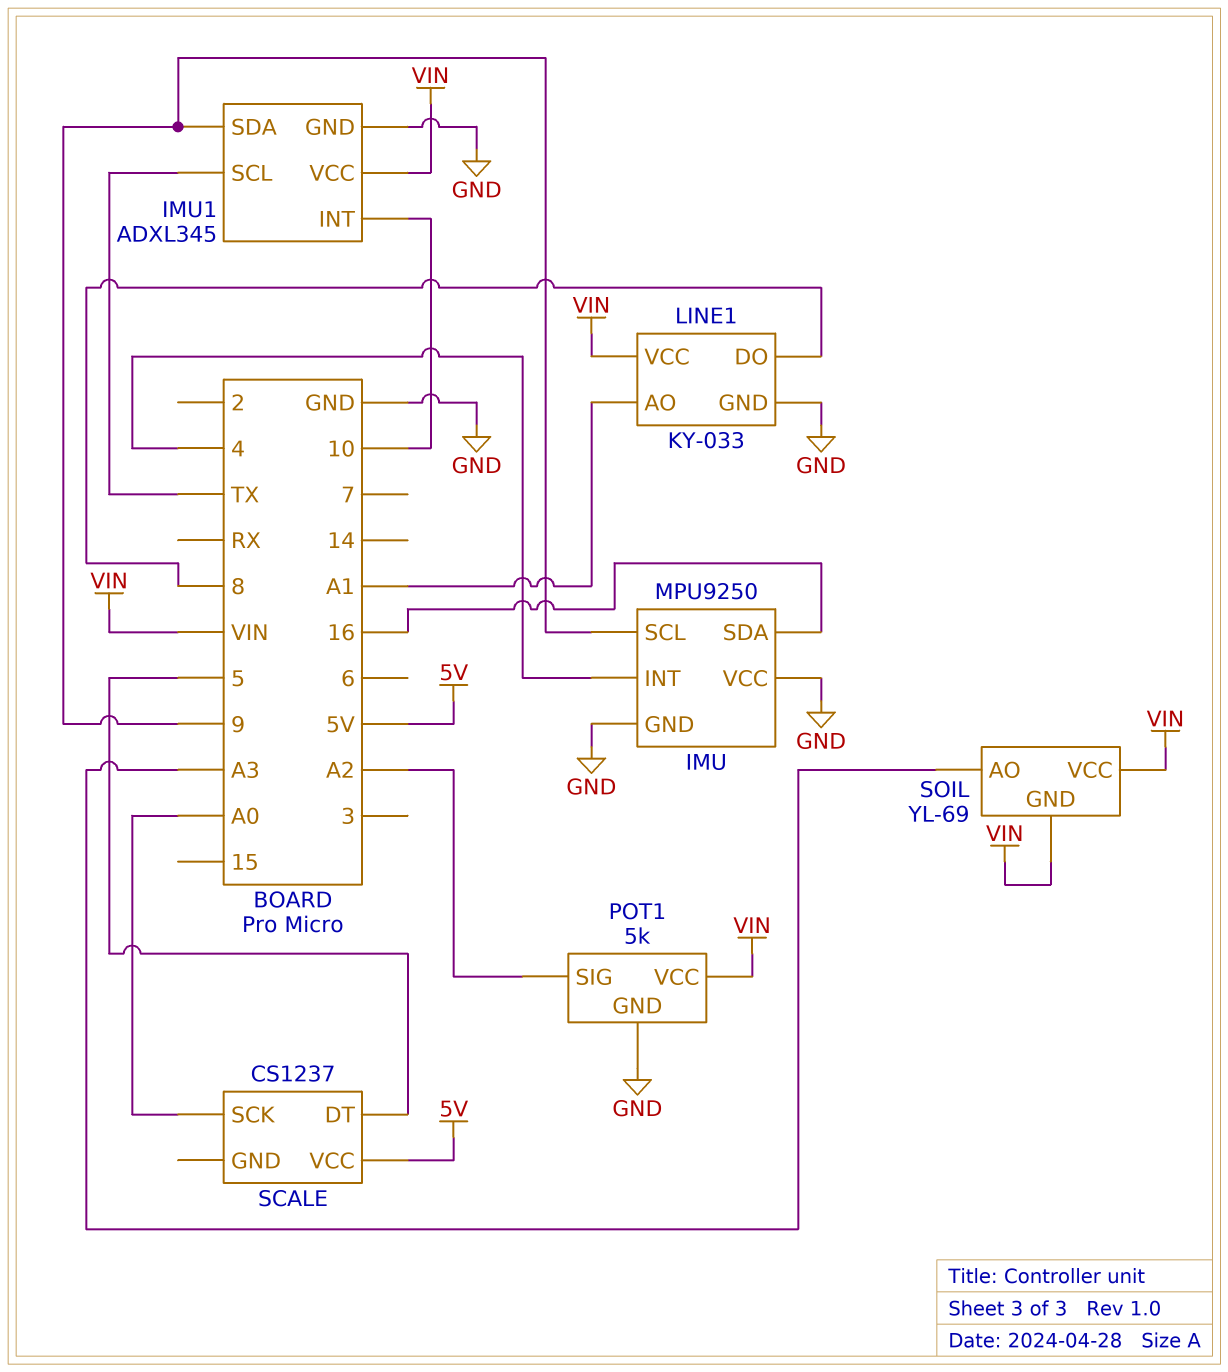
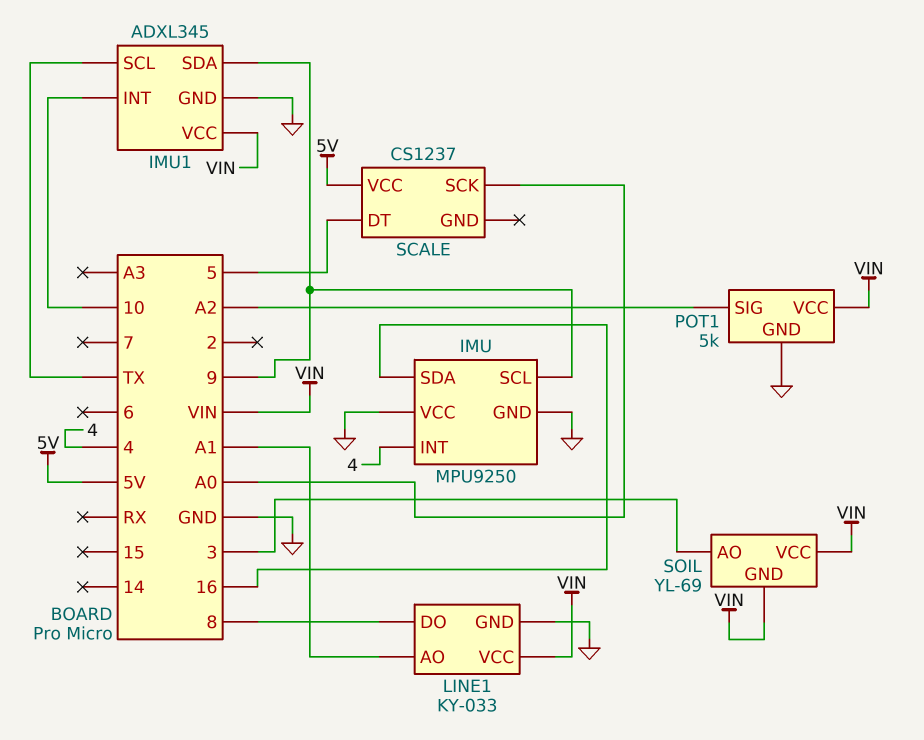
SOIL pin AO: A3 -> 3

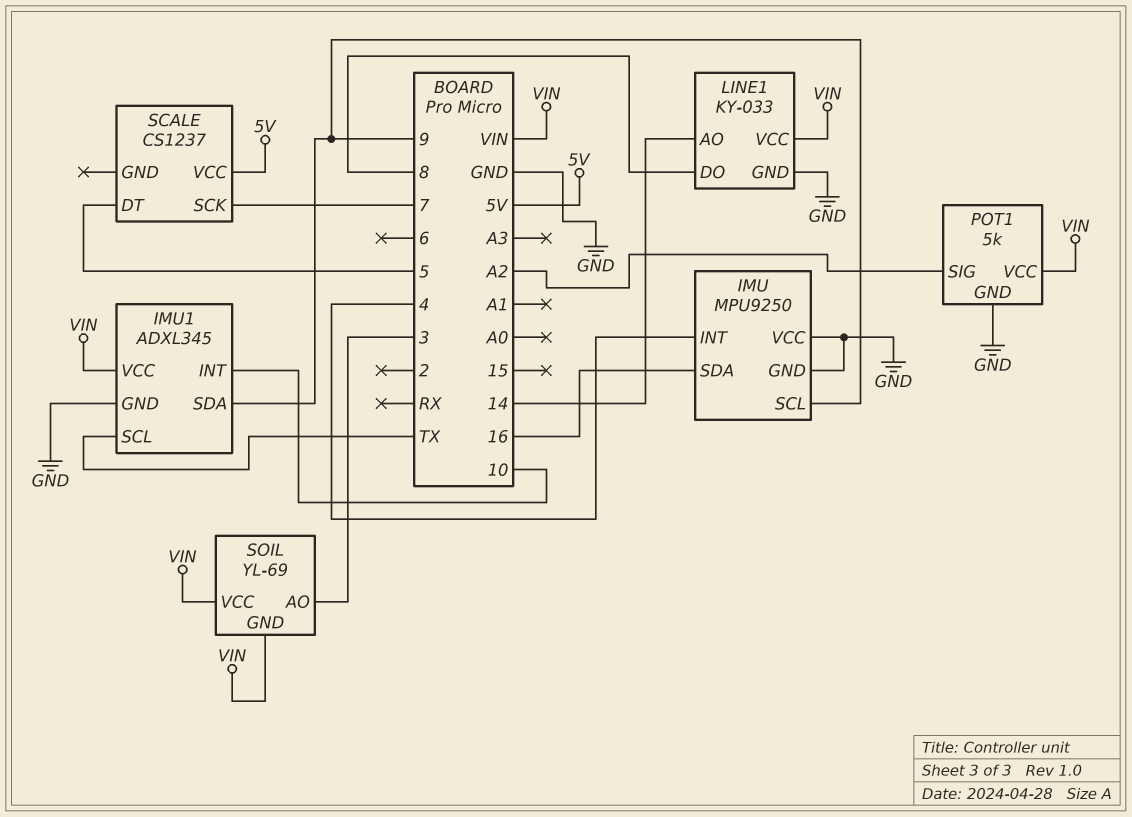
LINE1 pin AO: A1 -> 14
SCALE pin SCK: A0 -> 7

